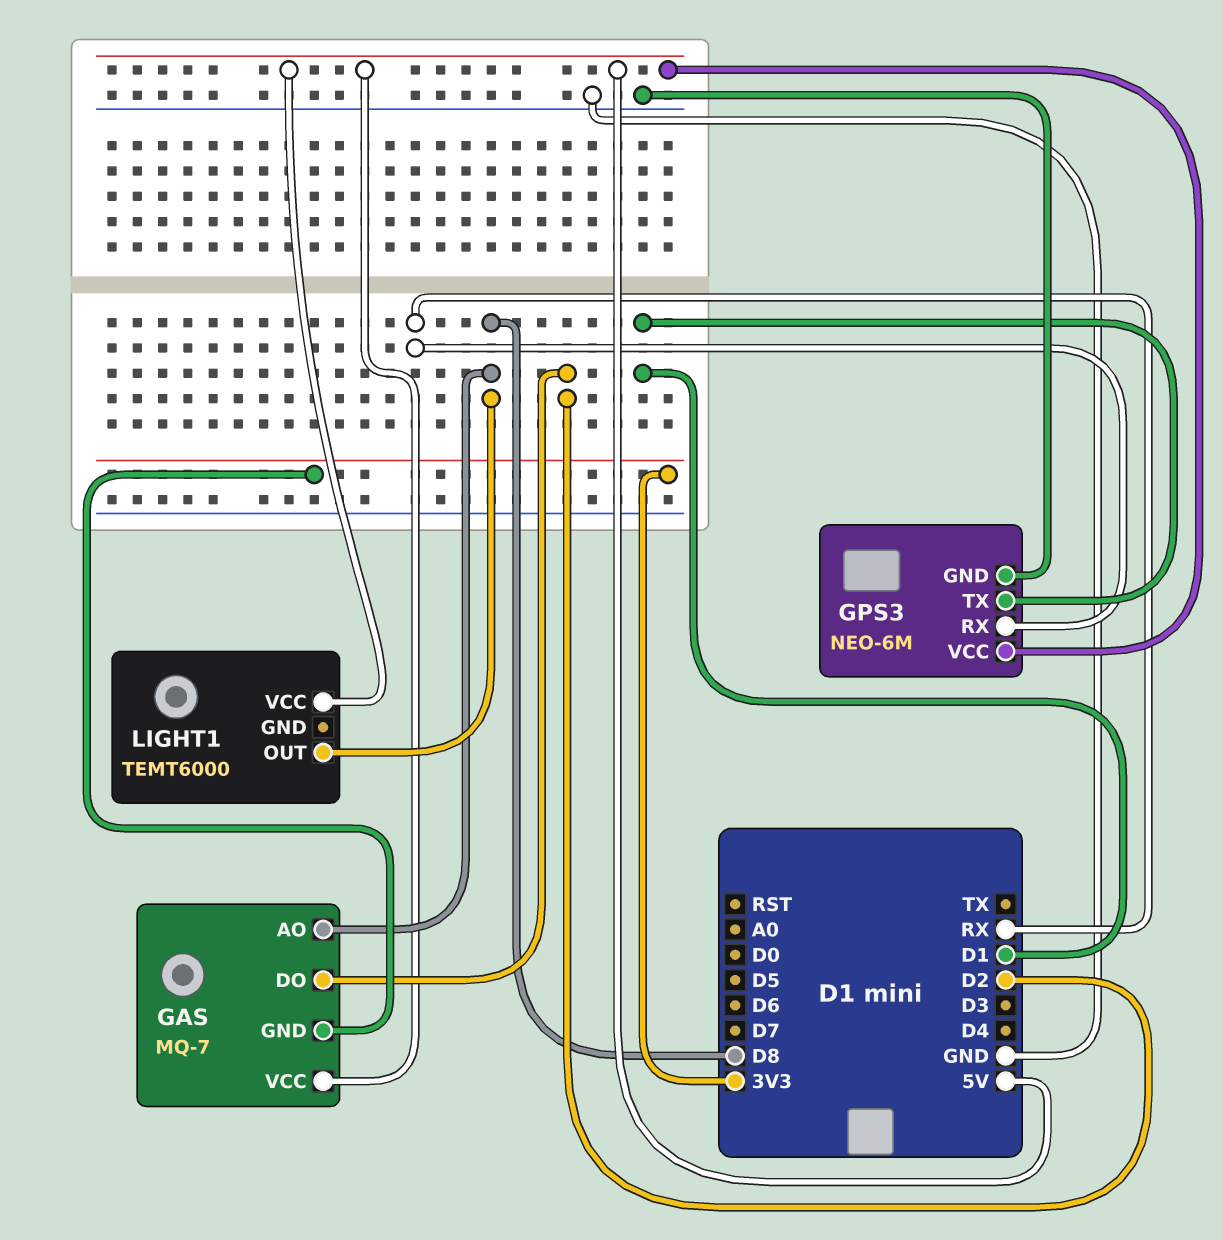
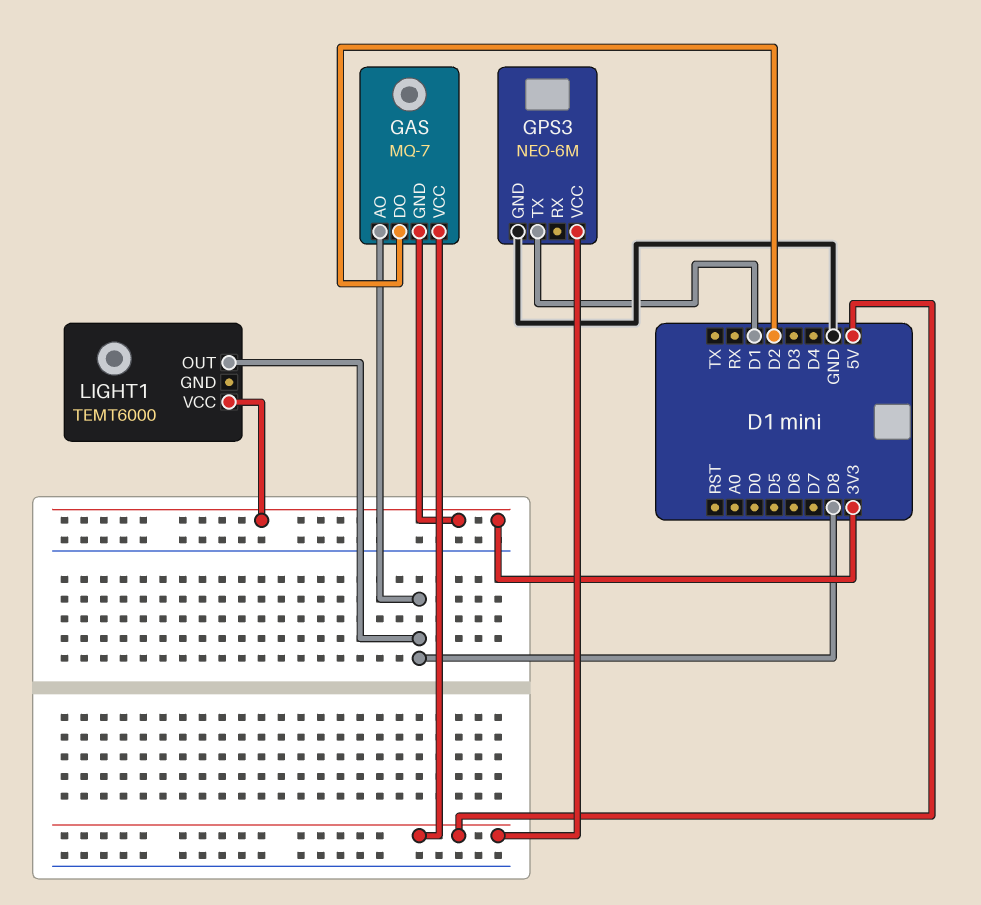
GPS3 pin RX: RX -> none
LIGHT1 pin VCC: 5V -> 3V3

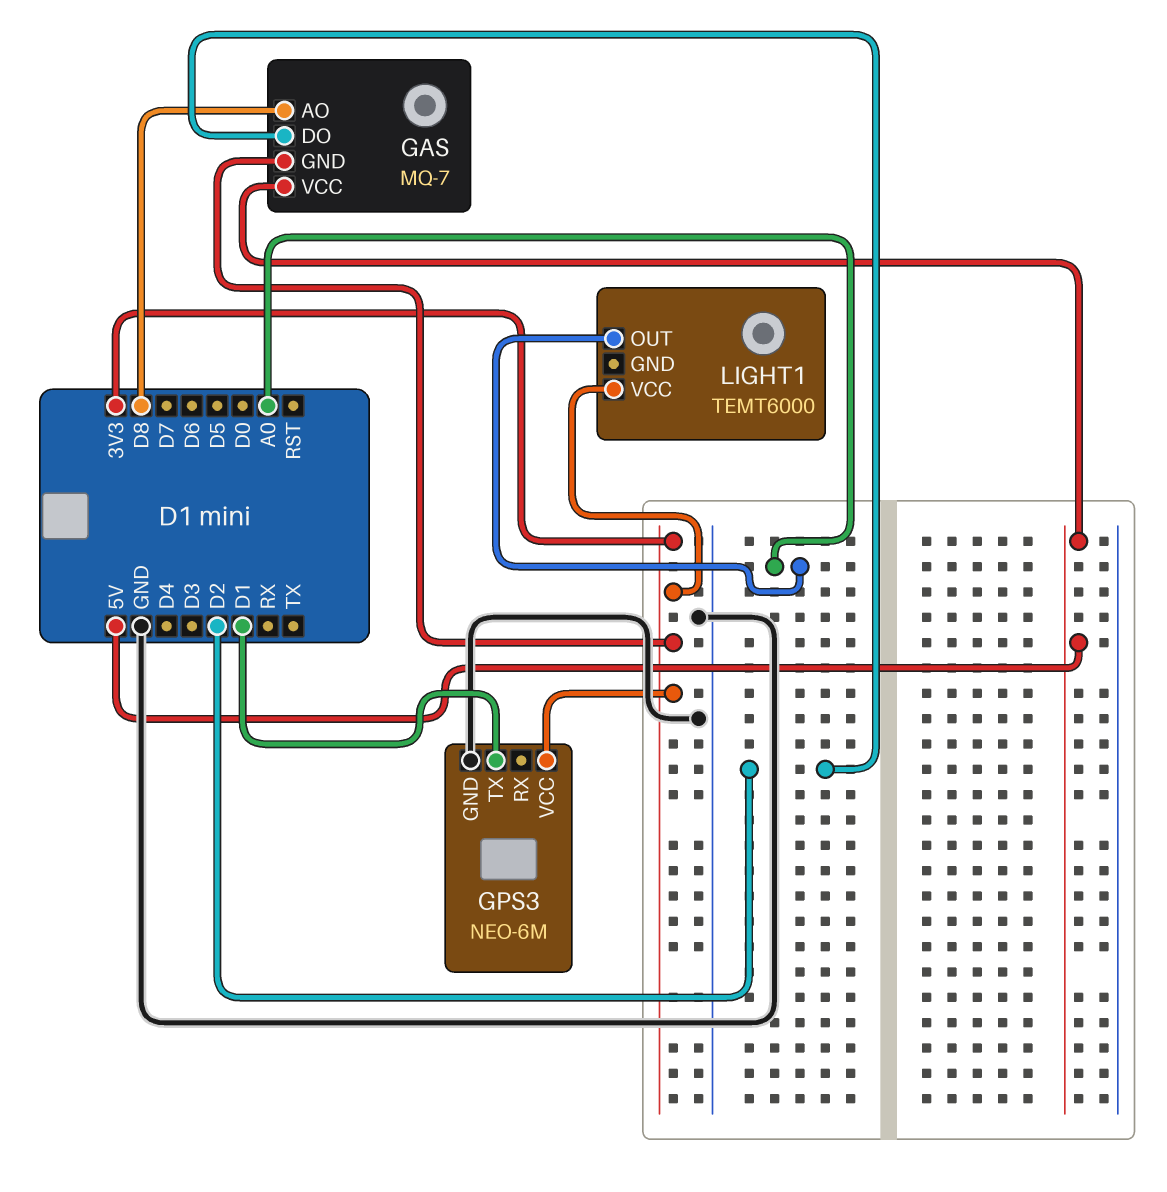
GPS3 pin VCC: 5V -> 3V3
LIGHT1 pin OUT: D8 -> A0

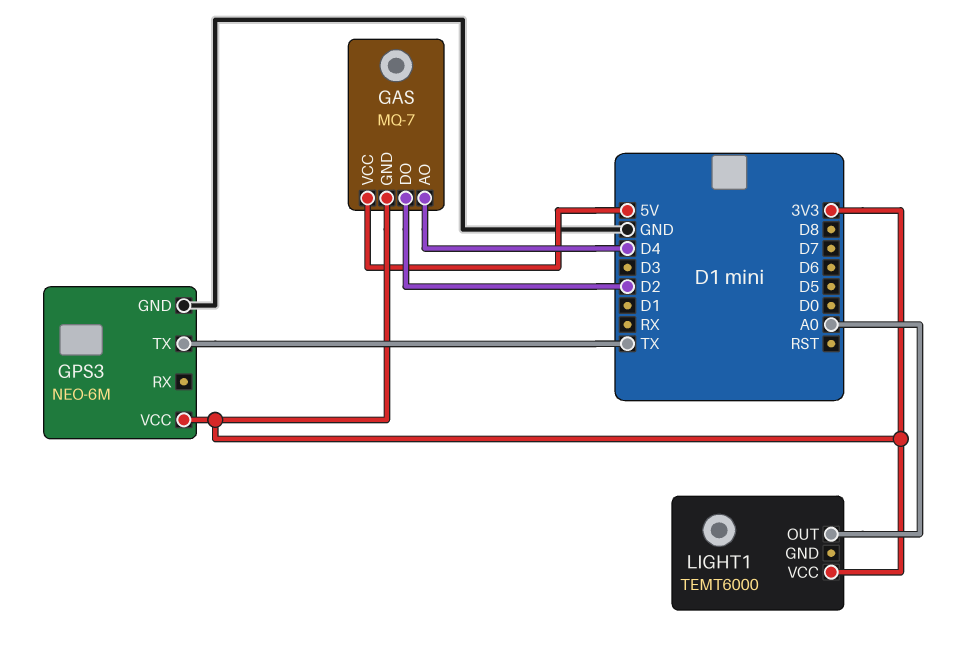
GAS pin AO: D8 -> D4
GPS3 pin TX: D1 -> TX

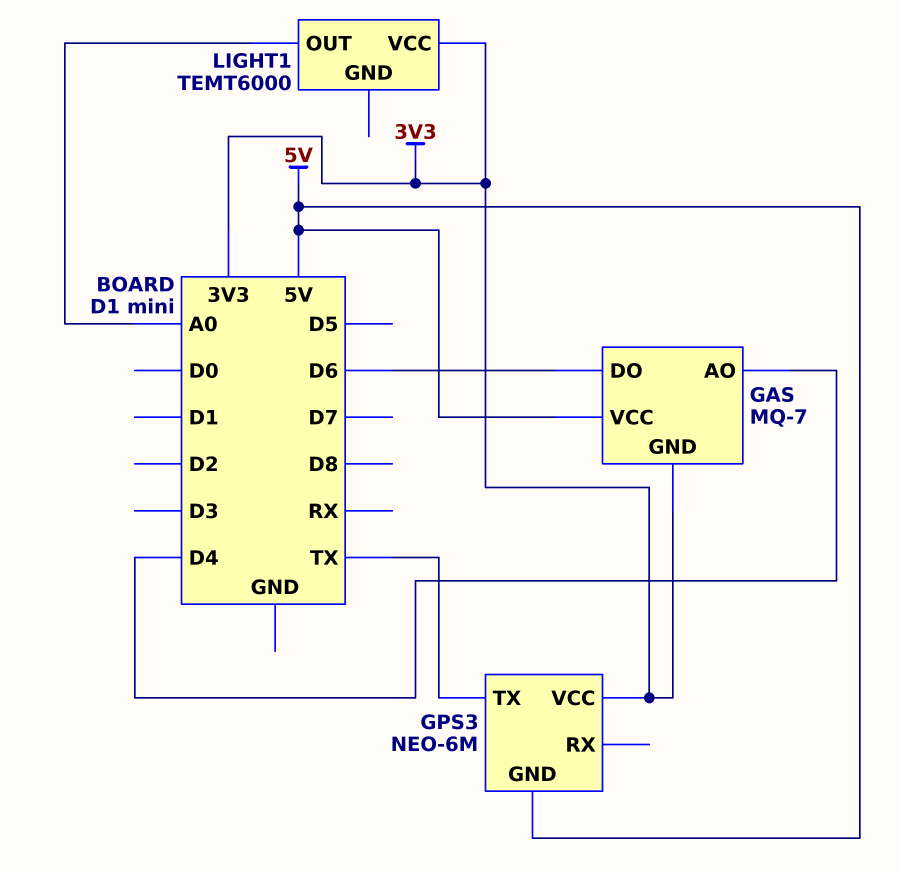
GAS pin DO: D2 -> D6
GPS3 pin GND: GND -> 5V

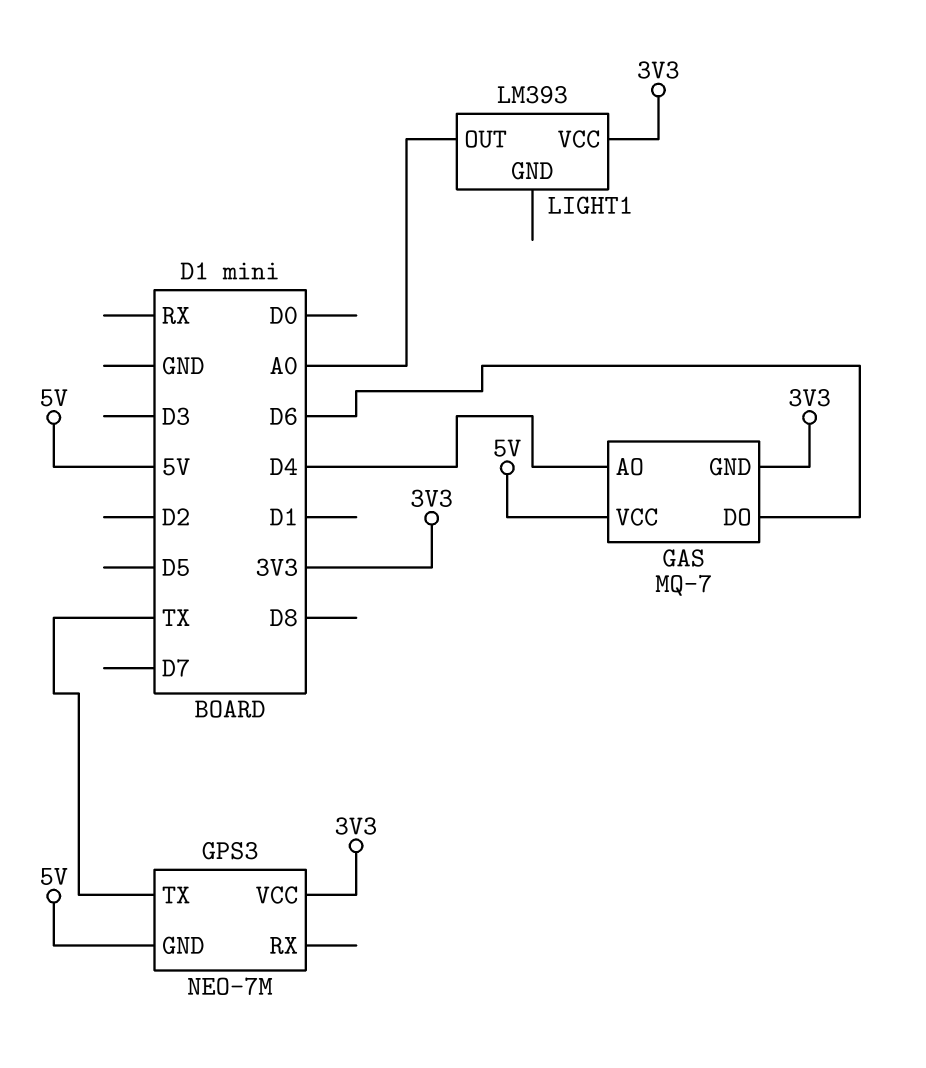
GPS3: NEO-6M -> NEO-7M
LIGHT1: TEMT6000 -> LM393

